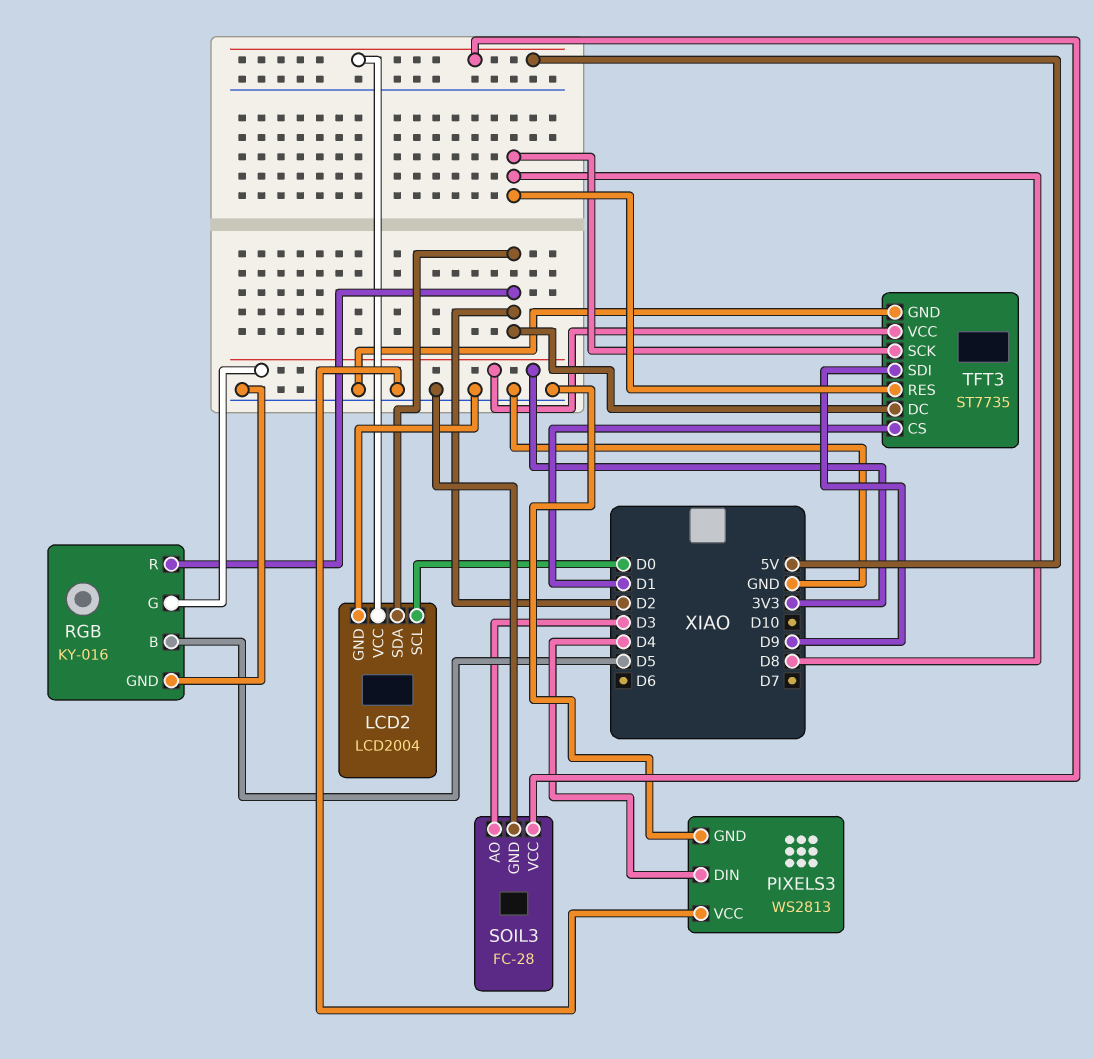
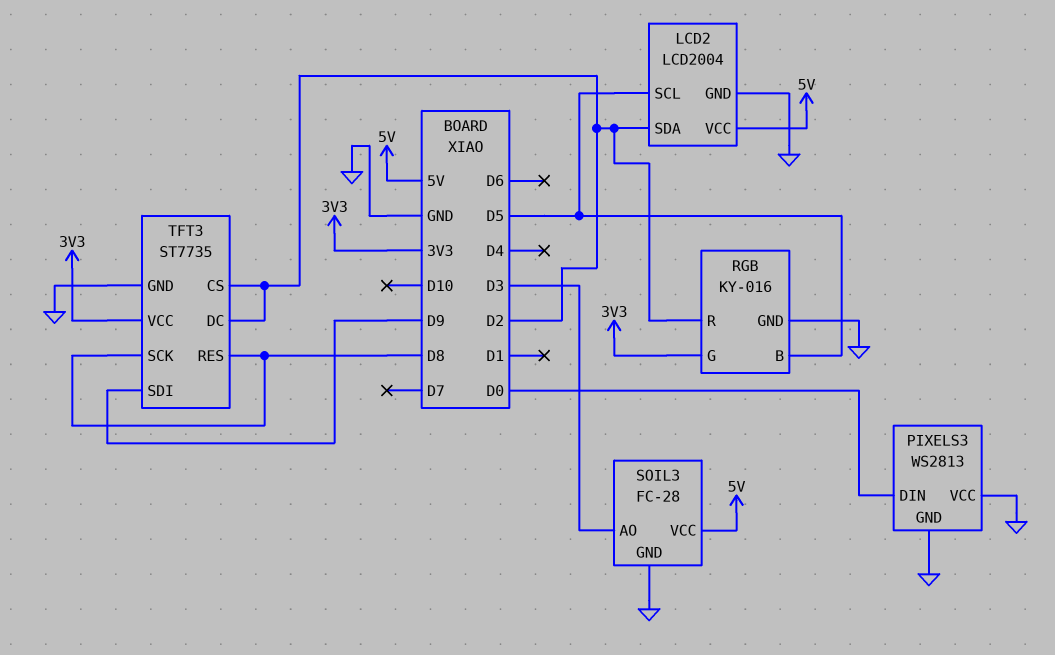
LCD2 pin SCL: D0 -> D5
PIXELS3 pin DIN: D4 -> D0
TFT3 pin CS: D1 -> D2

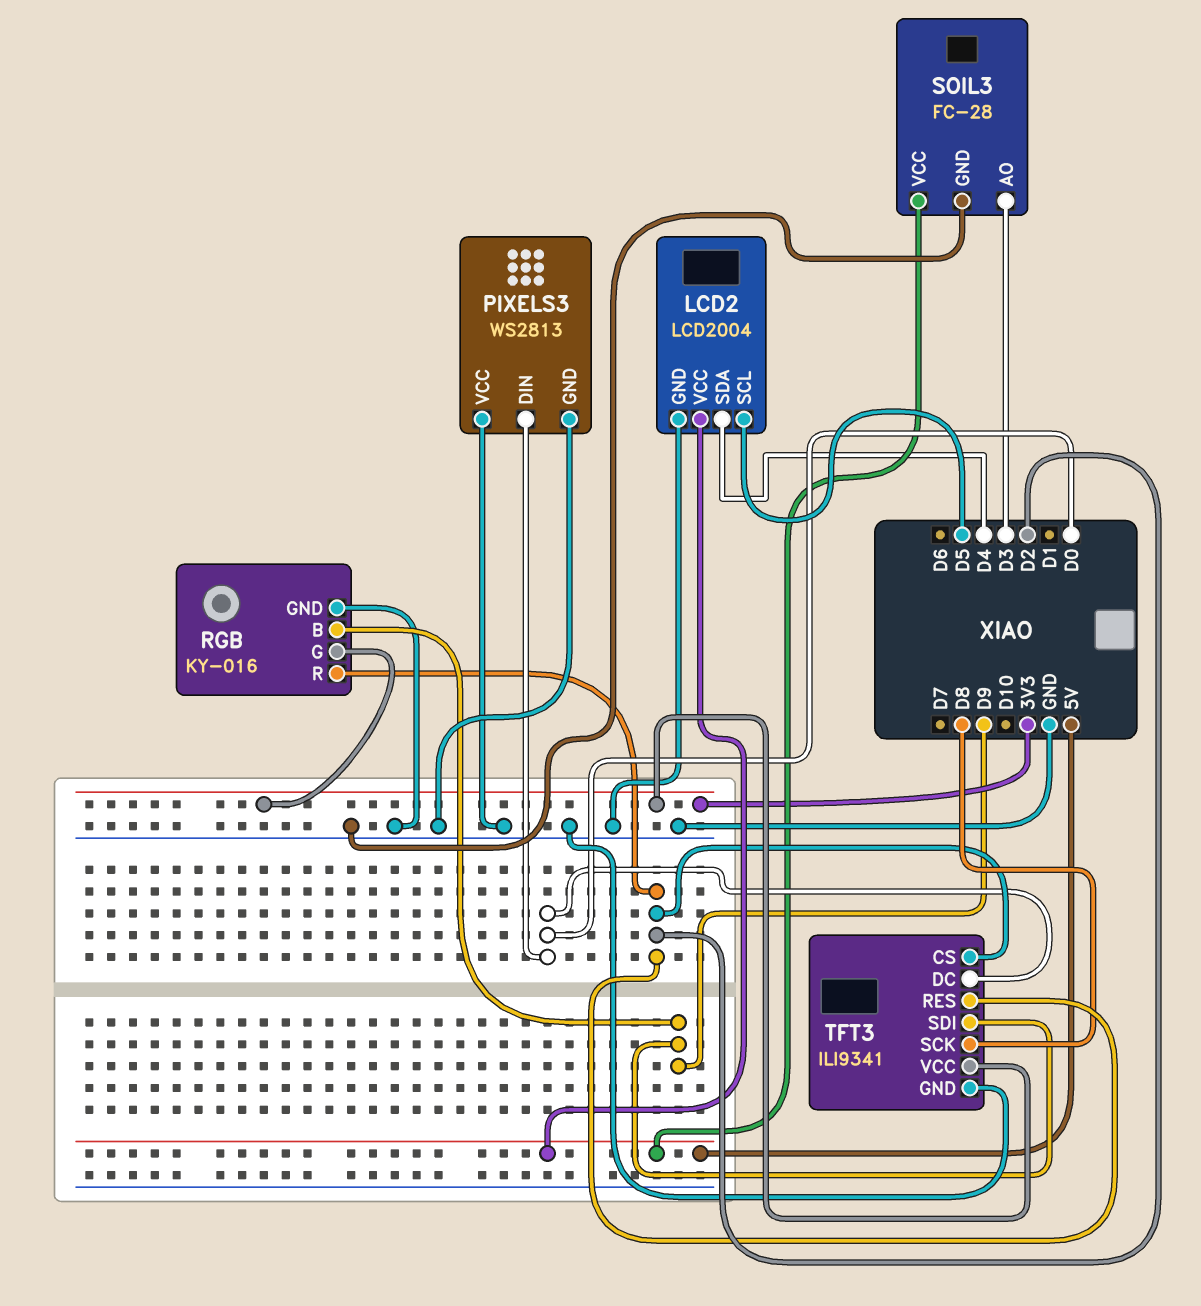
LCD2 pin SDA: D2 -> D4
RGB pin B: D5 -> D9
TFT3: ST7735 -> ILI9341
TFT3 pin DC: D2 -> D0
TFT3 pin RES: D8 -> D2

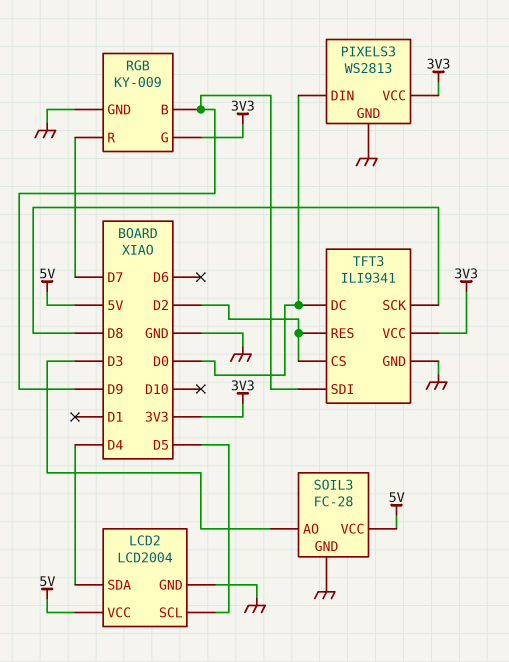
PIXELS3 pin VCC: GND -> 3V3
RGB: KY-016 -> KY-009
RGB pin R: D2 -> D7

